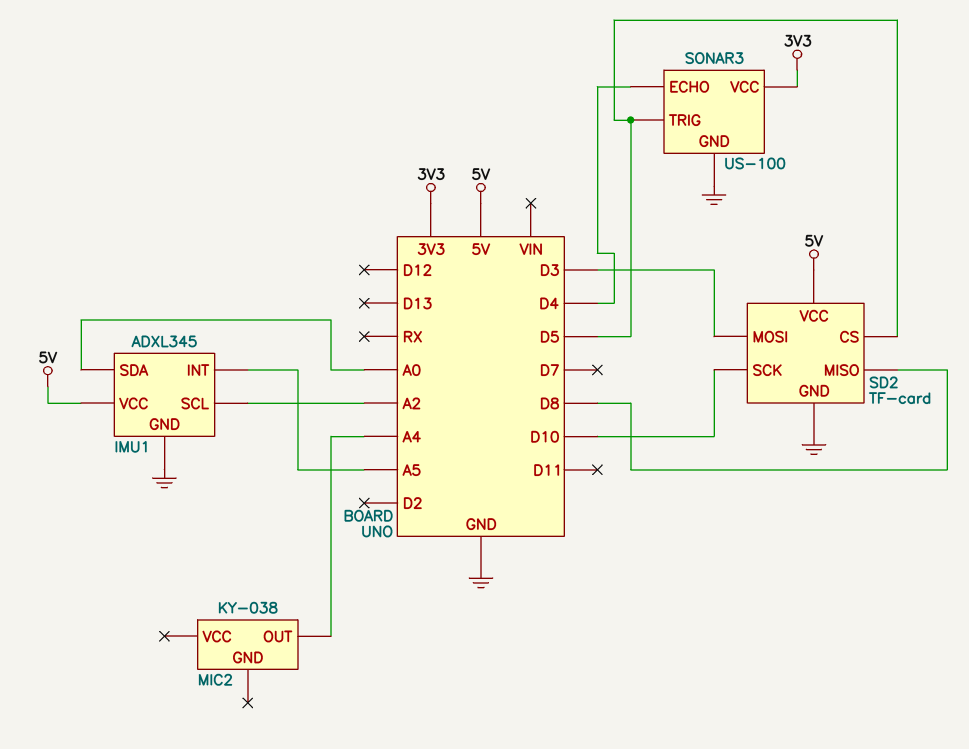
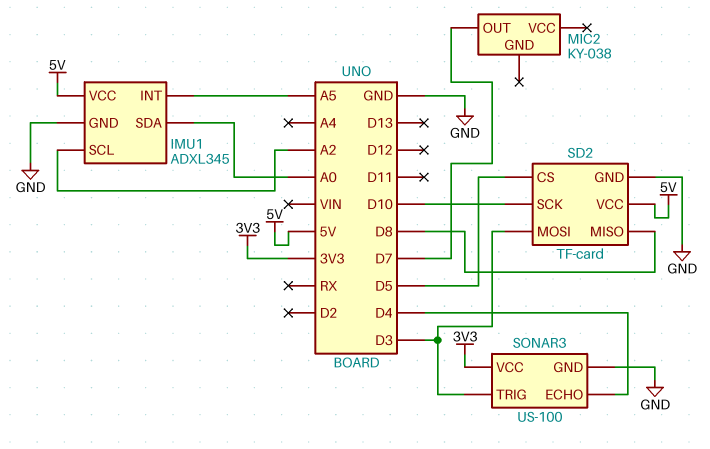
MIC2 pin OUT: A4 -> D7
SONAR3 pin TRIG: D5 -> D3

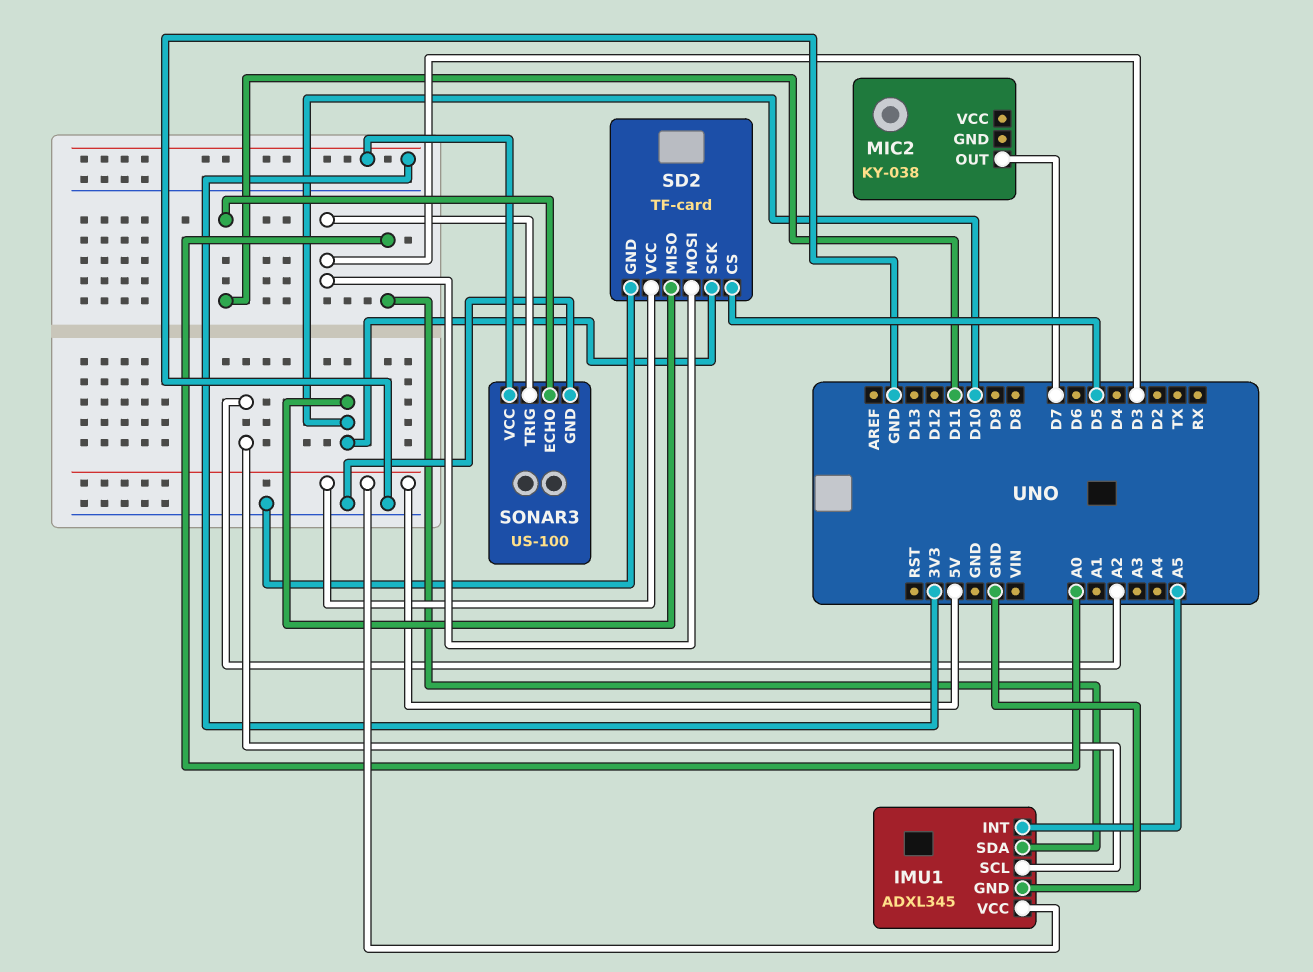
SD2 pin MISO: D8 -> D10
SONAR3 pin ECHO: D4 -> D11

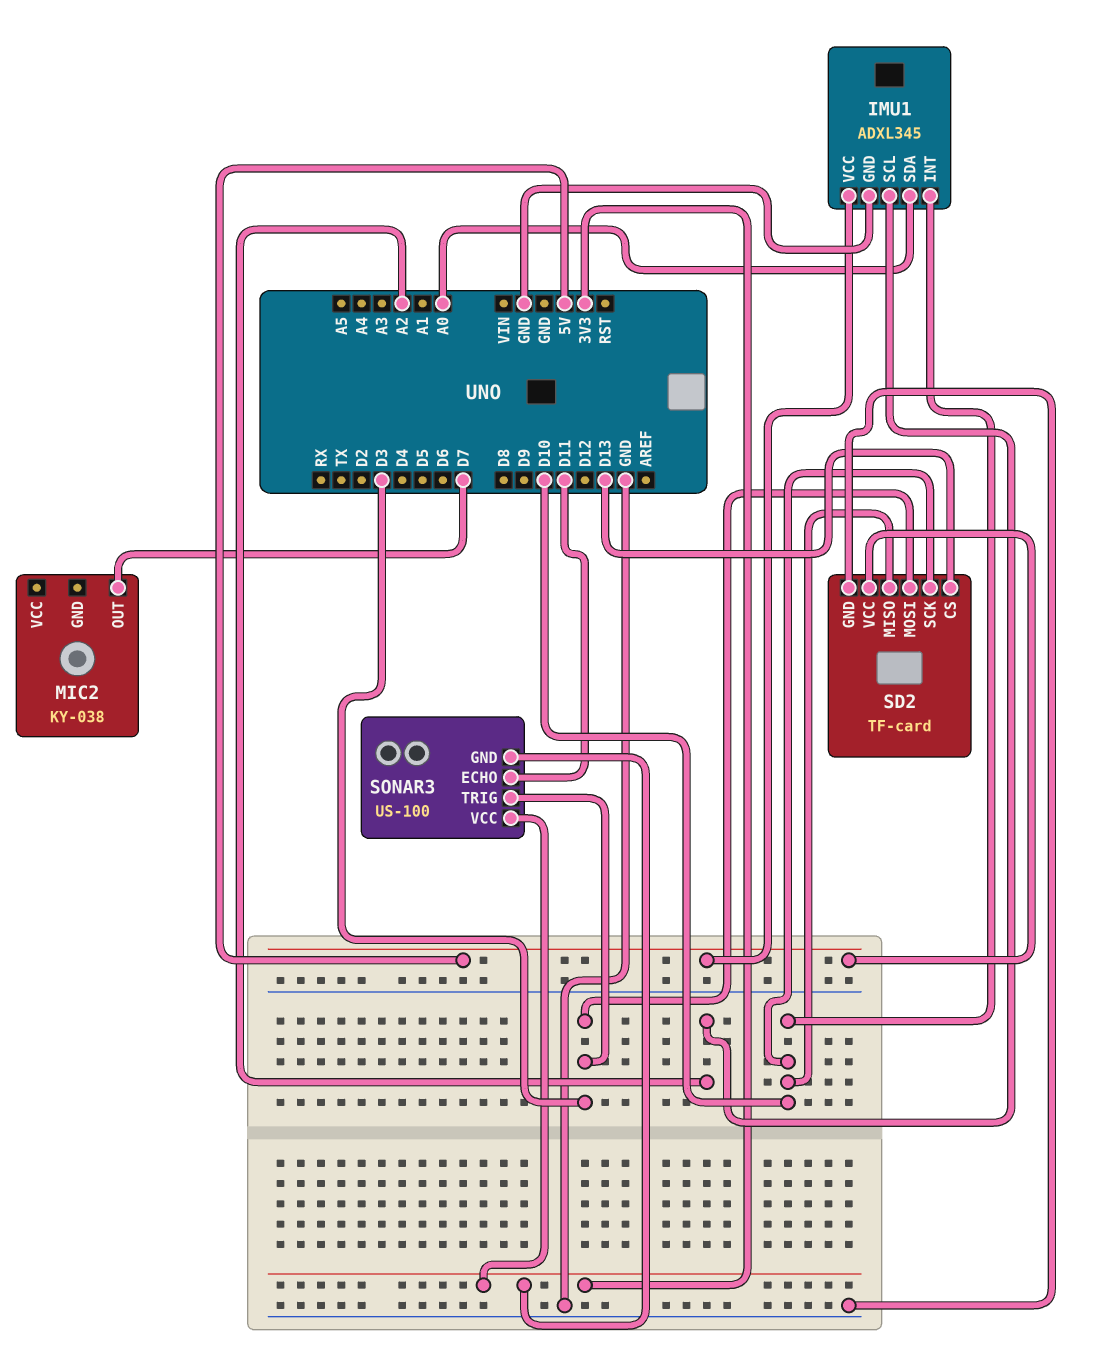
IMU1 pin INT: A5 -> D10
SD2 pin CS: D5 -> D13
SONAR3 pin GND: GND -> 3V3

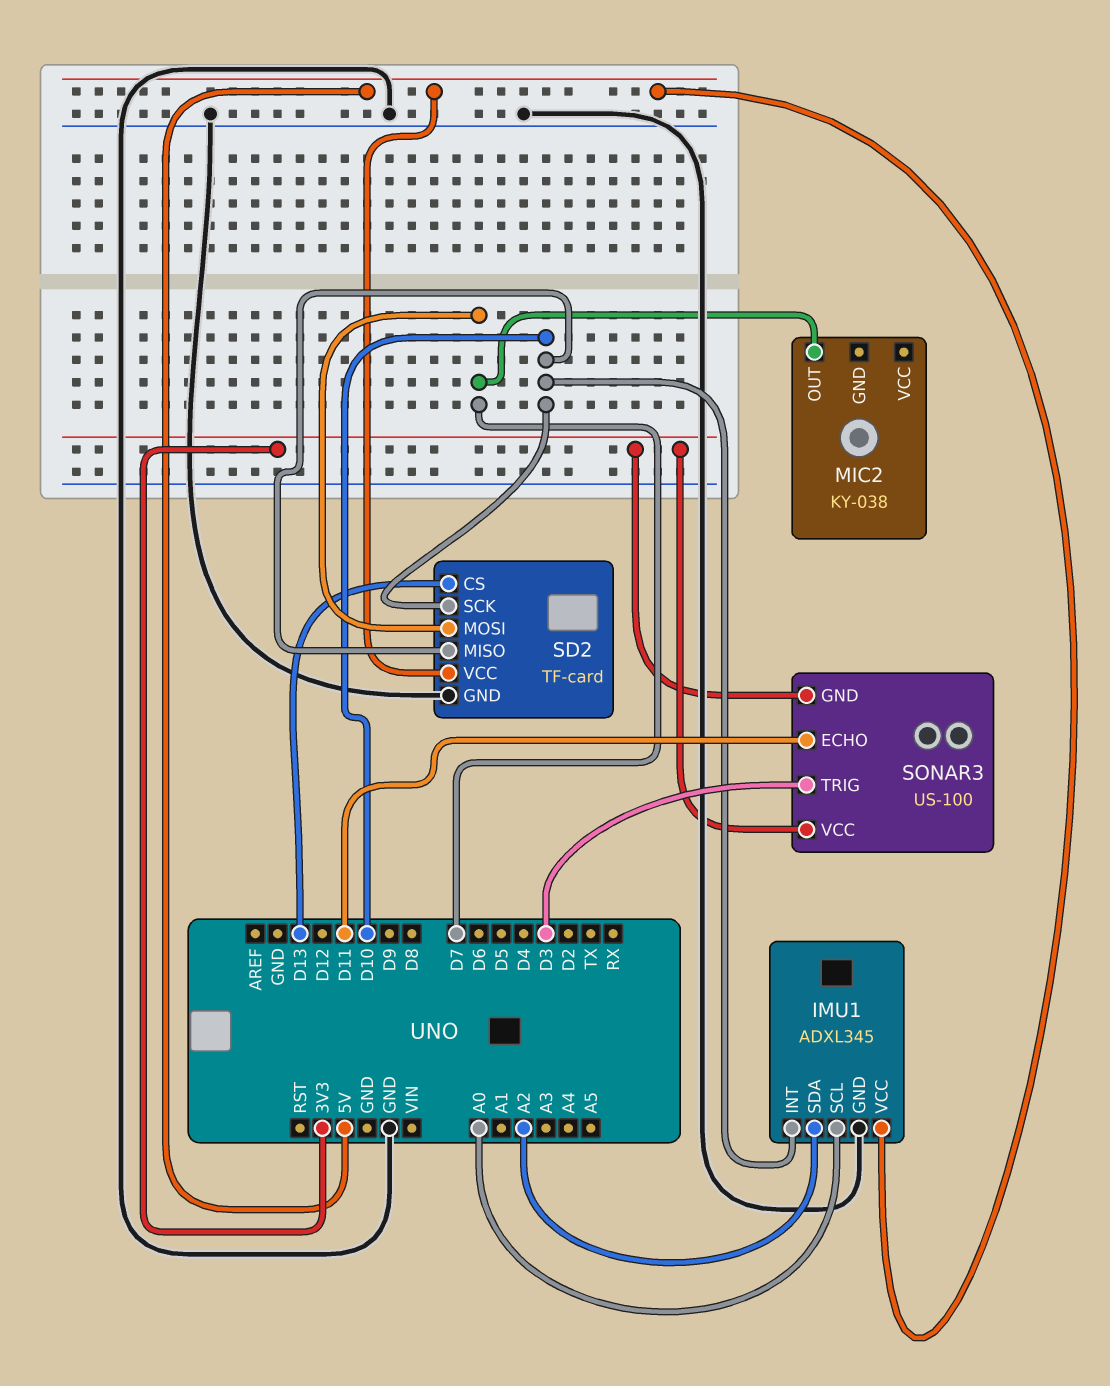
IMU1 pin SCL: A2 -> A0
IMU1 pin SDA: A0 -> A2
SD2 pin MOSI: D3 -> D7

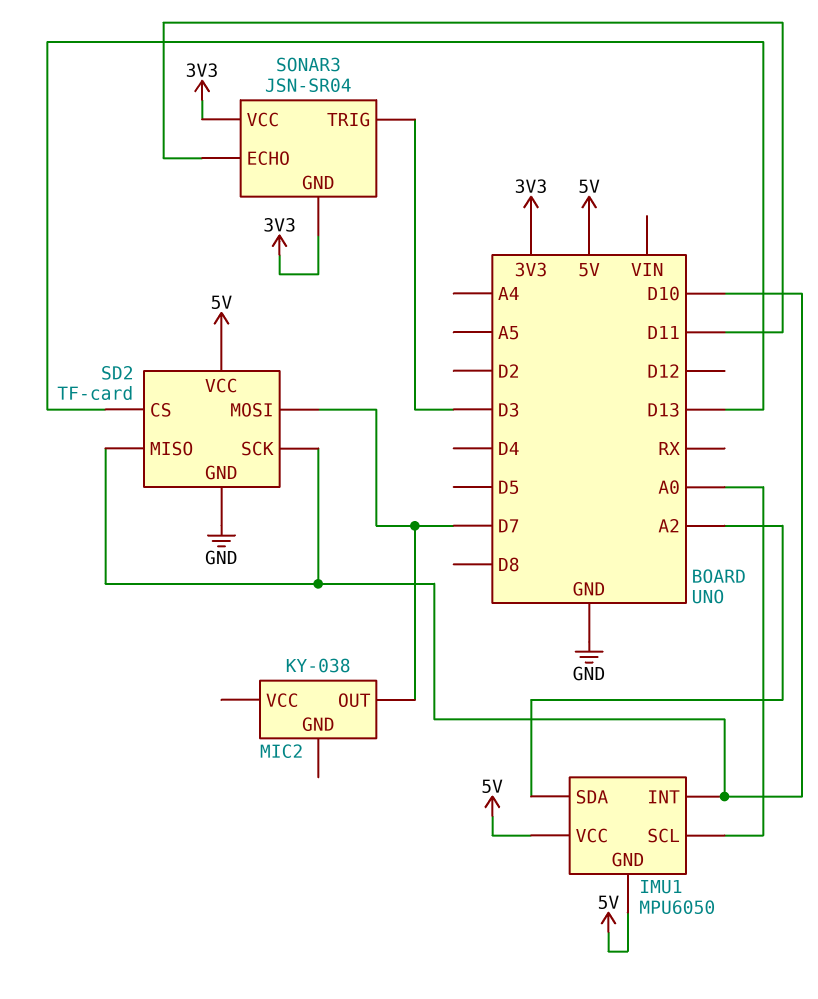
IMU1: ADXL345 -> MPU6050
IMU1 pin GND: GND -> 5V
SONAR3: US-100 -> JSN-SR04

